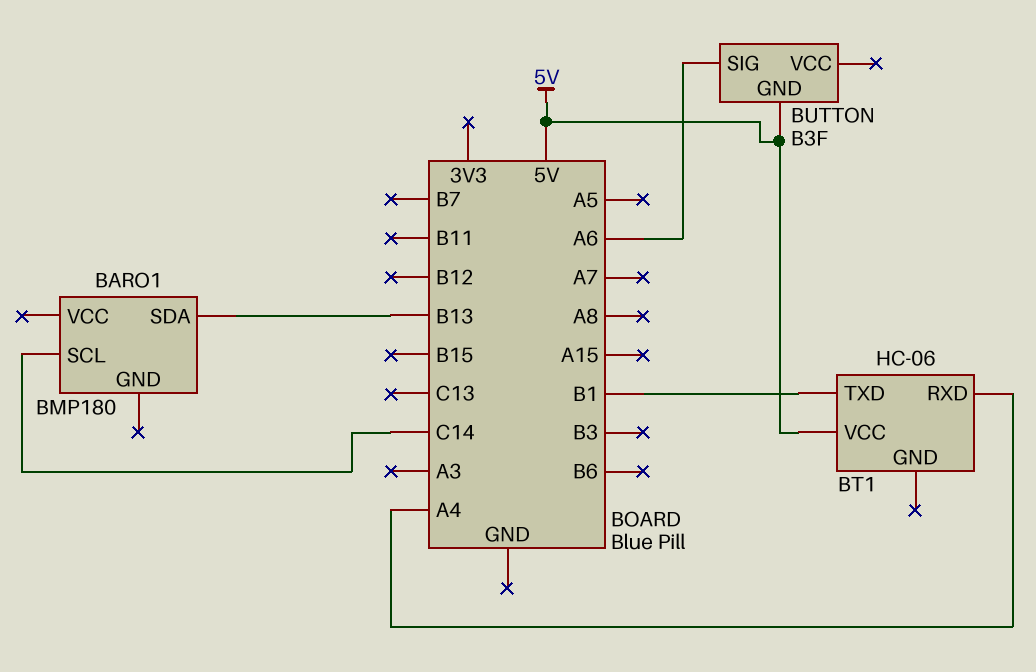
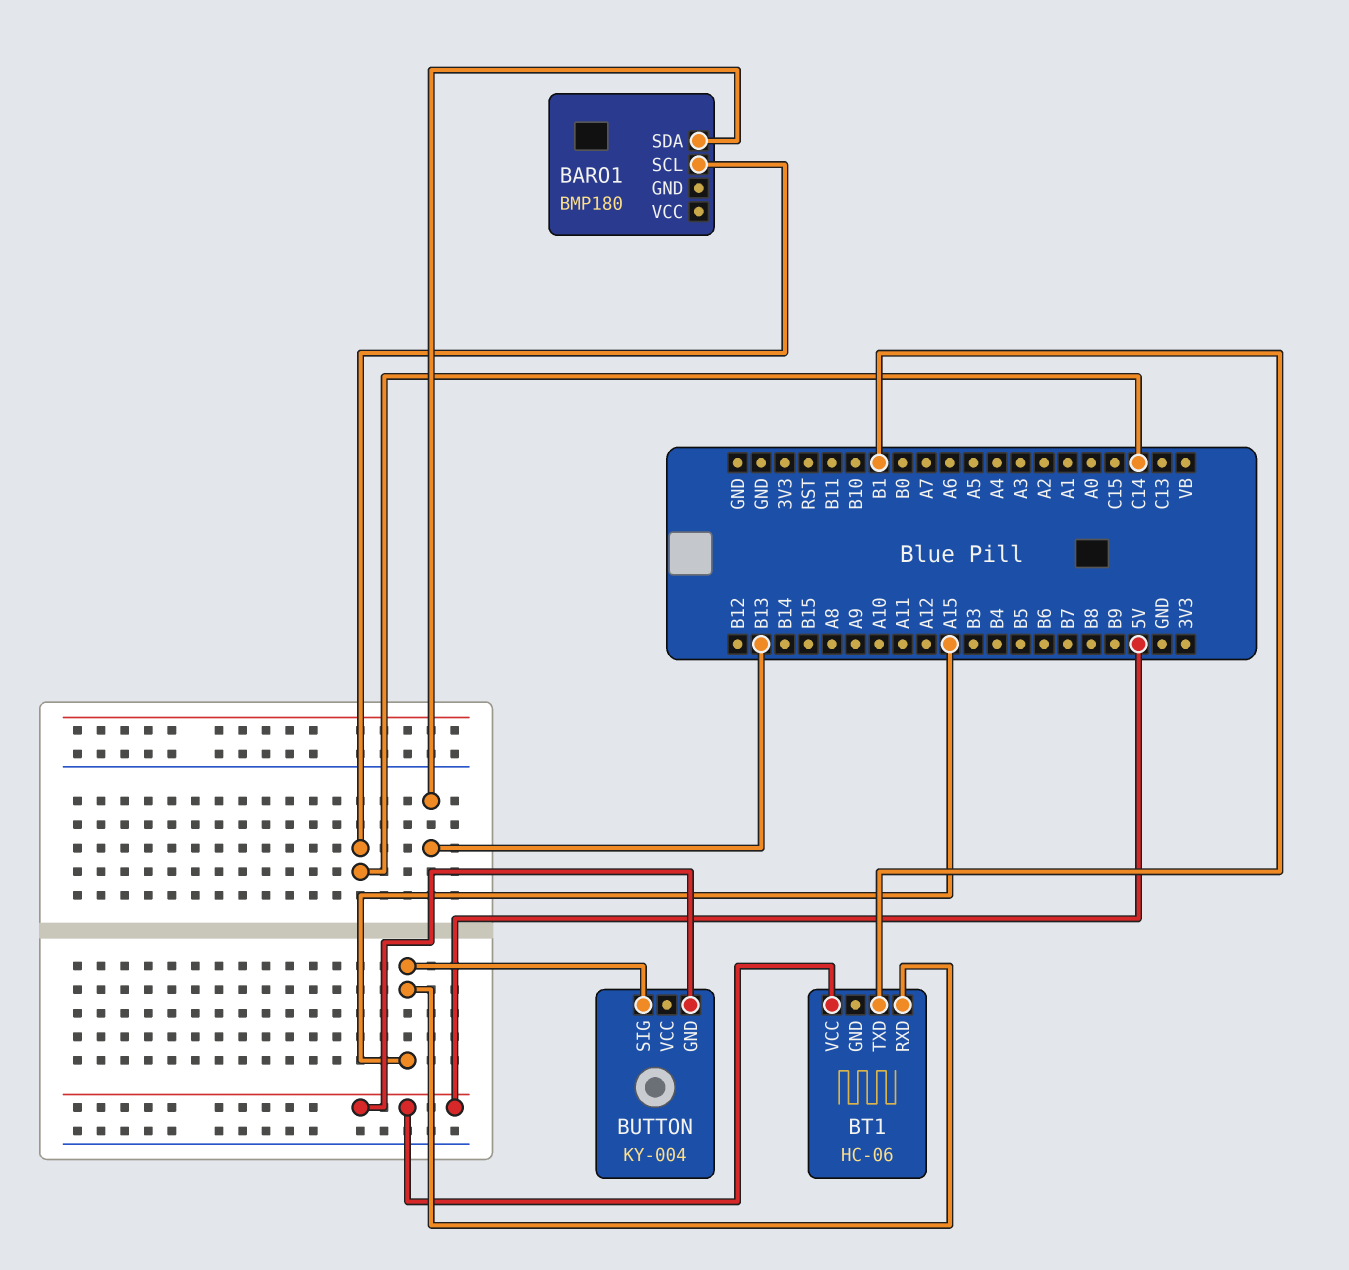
BT1 pin RXD: A4 -> A15
BUTTON: B3F -> KY-004
BUTTON pin SIG: A6 -> A15

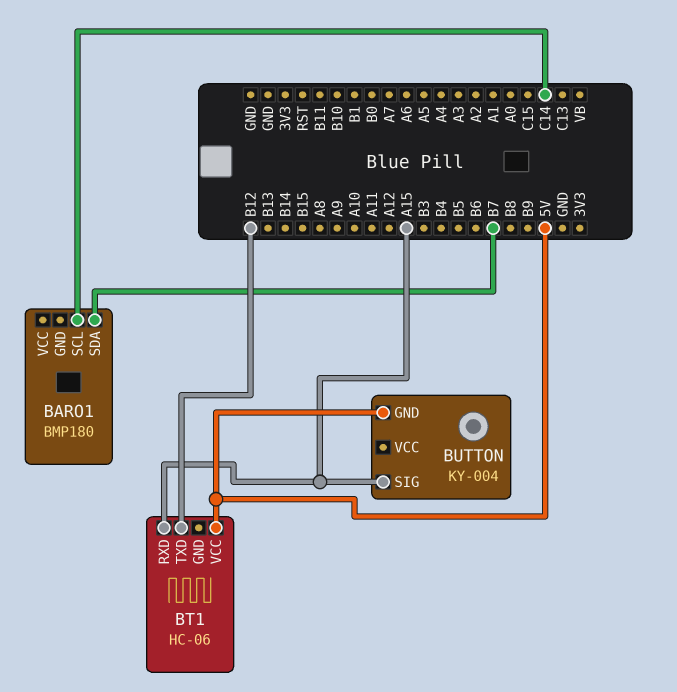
BARO1 pin SDA: B13 -> B7
BT1 pin TXD: B1 -> B12

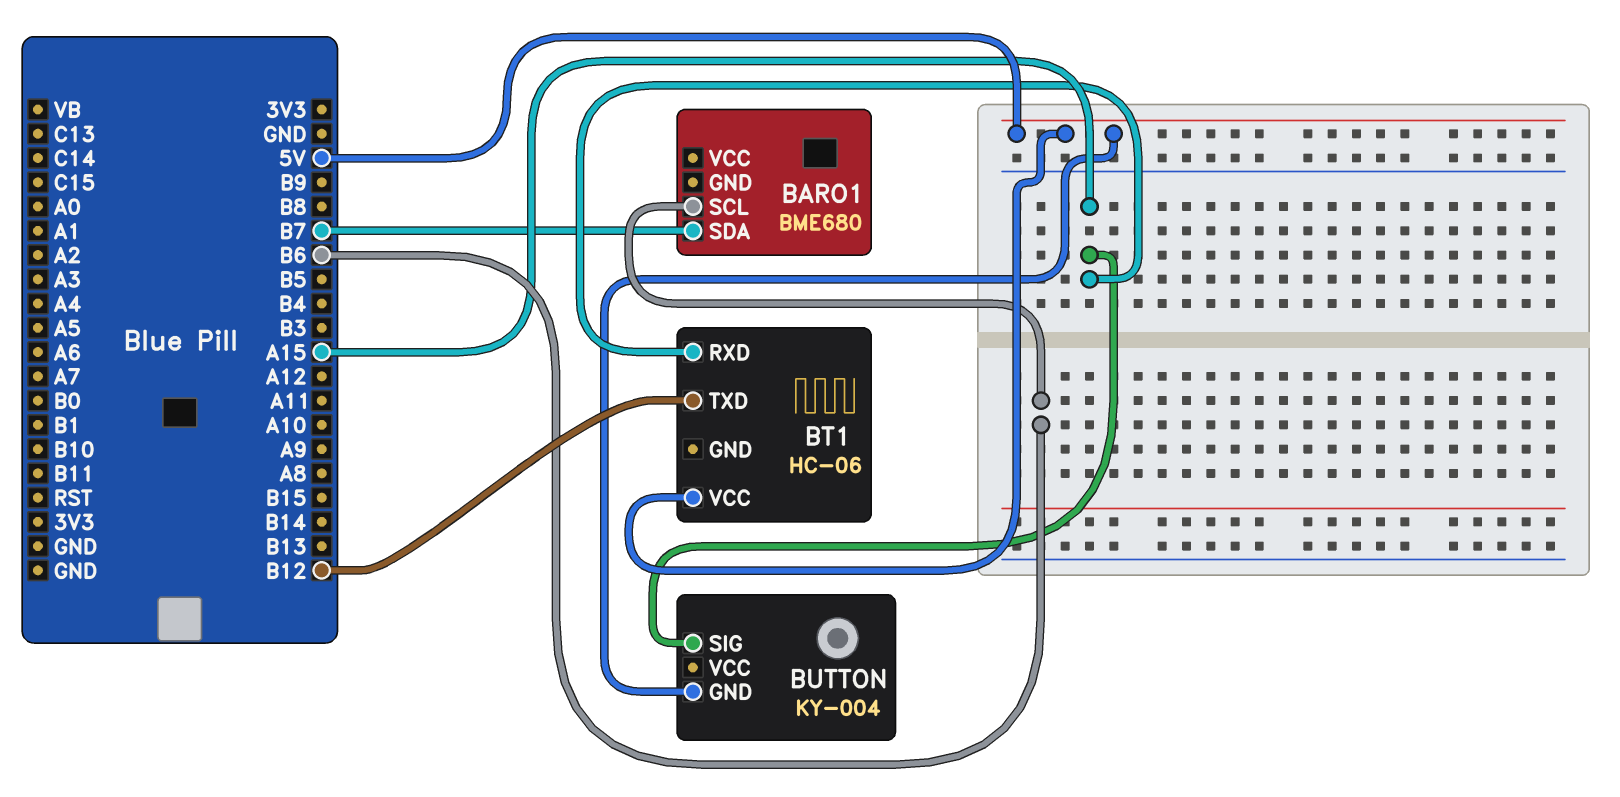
BARO1: BMP180 -> BME680
BARO1 pin SCL: C14 -> B6

